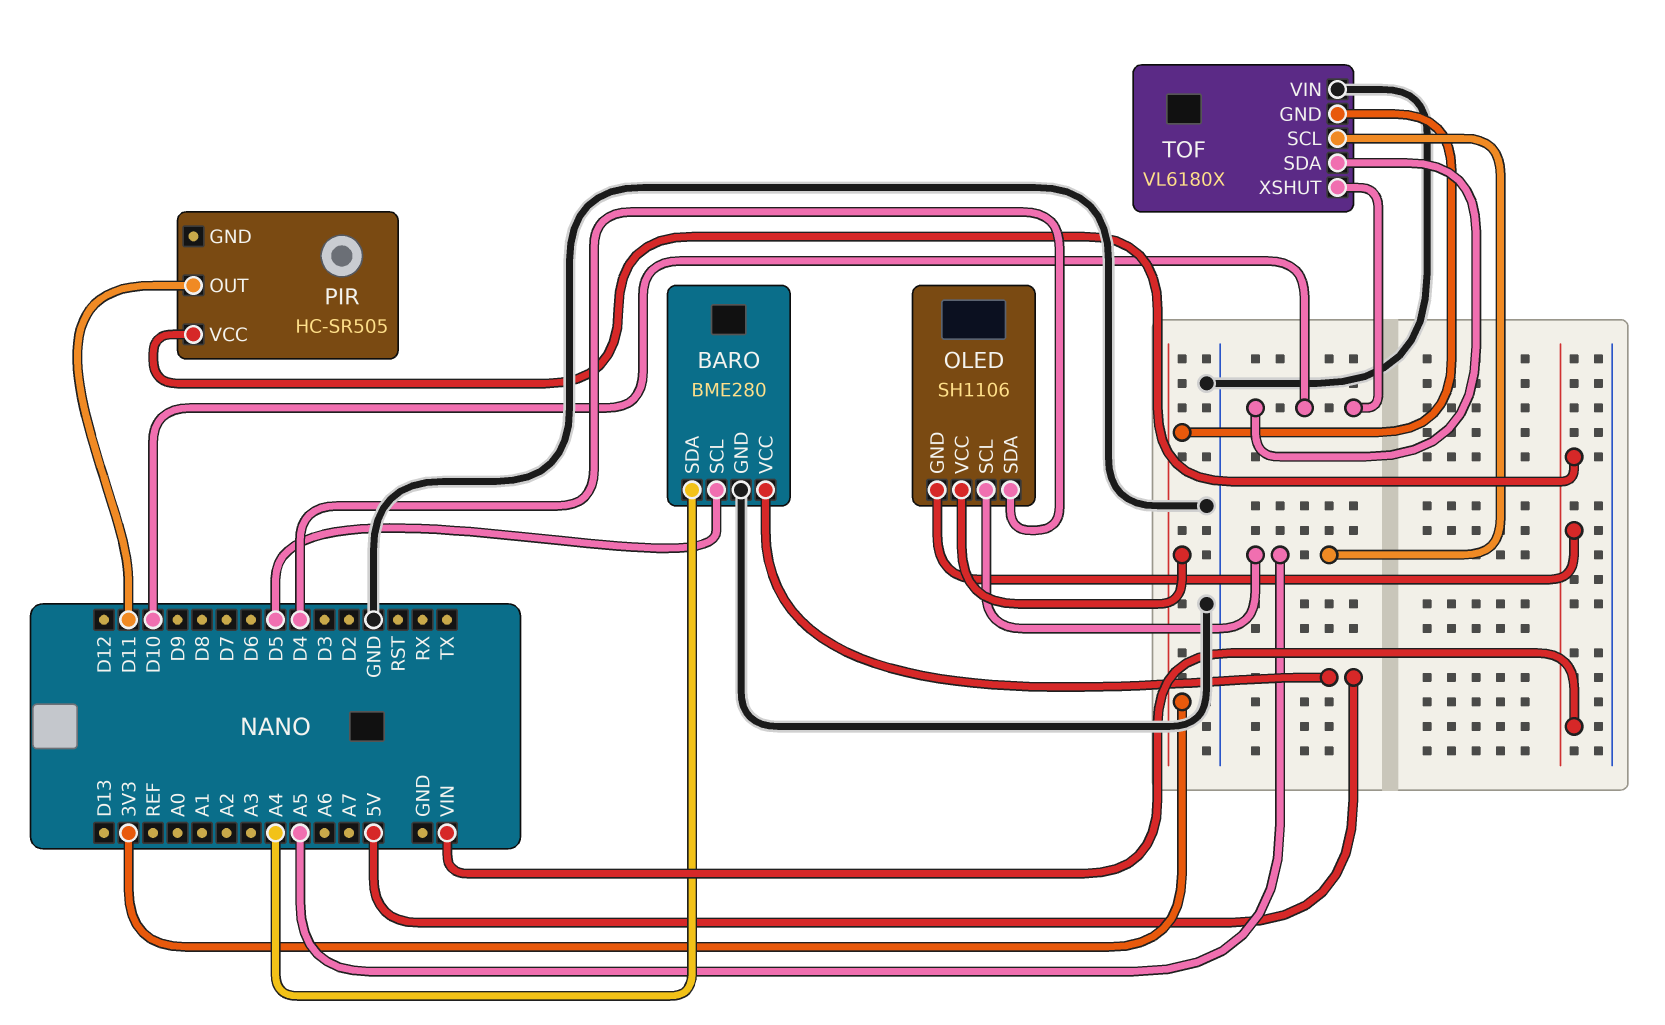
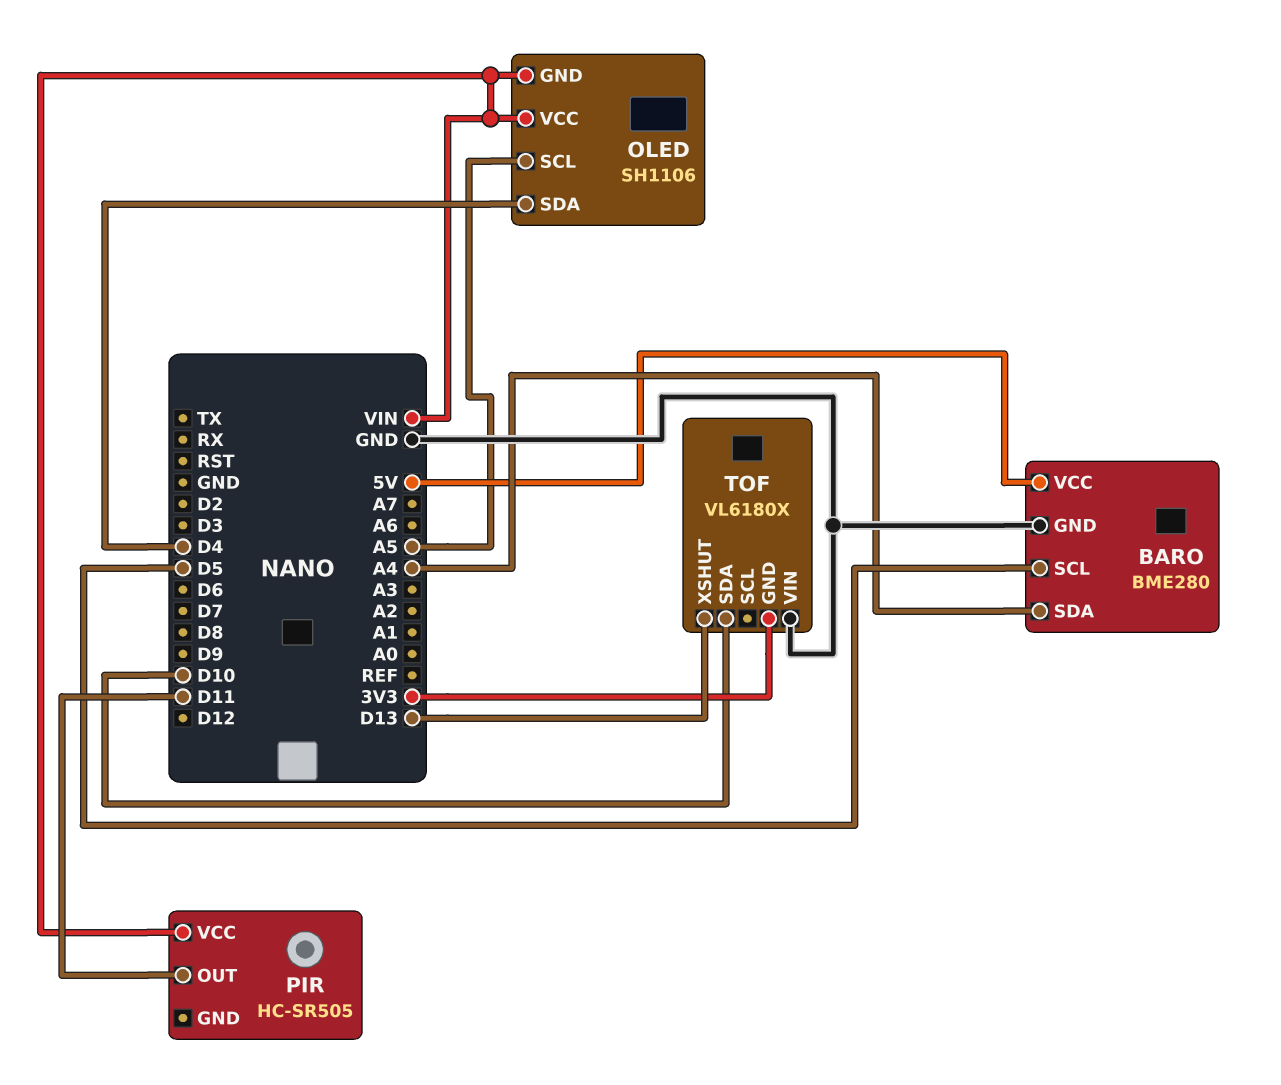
OLED pin VCC: 3V3 -> VIN
TOF pin SCL: A5 -> none
TOF pin XSHUT: D10 -> D13

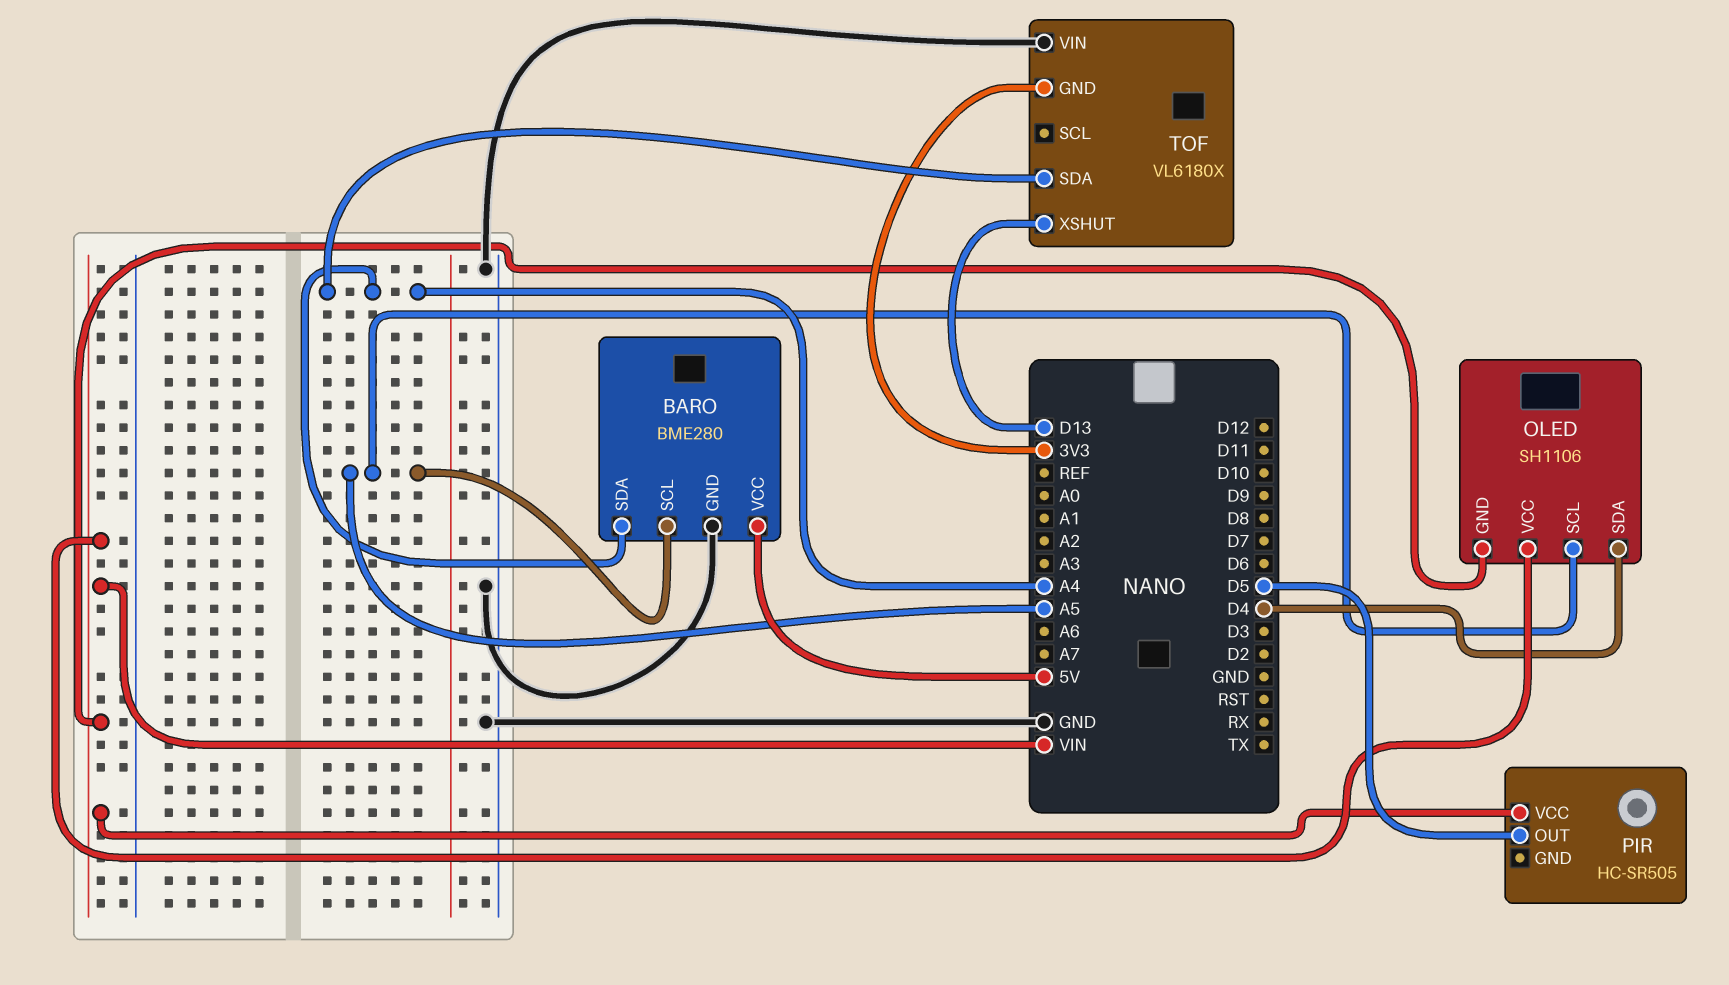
BARO pin SCL: D5 -> A5
PIR pin OUT: D11 -> D5
TOF pin SDA: D10 -> A4

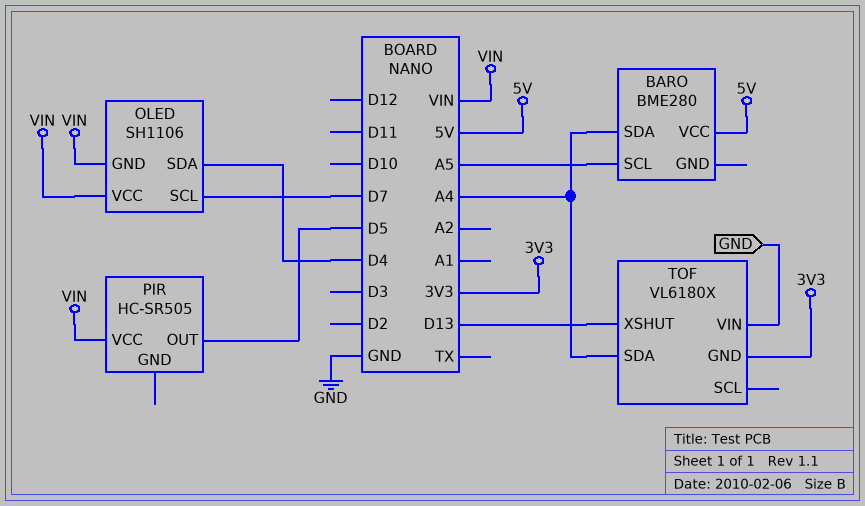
BARO pin GND: GND -> none
OLED pin SCL: A5 -> D7

